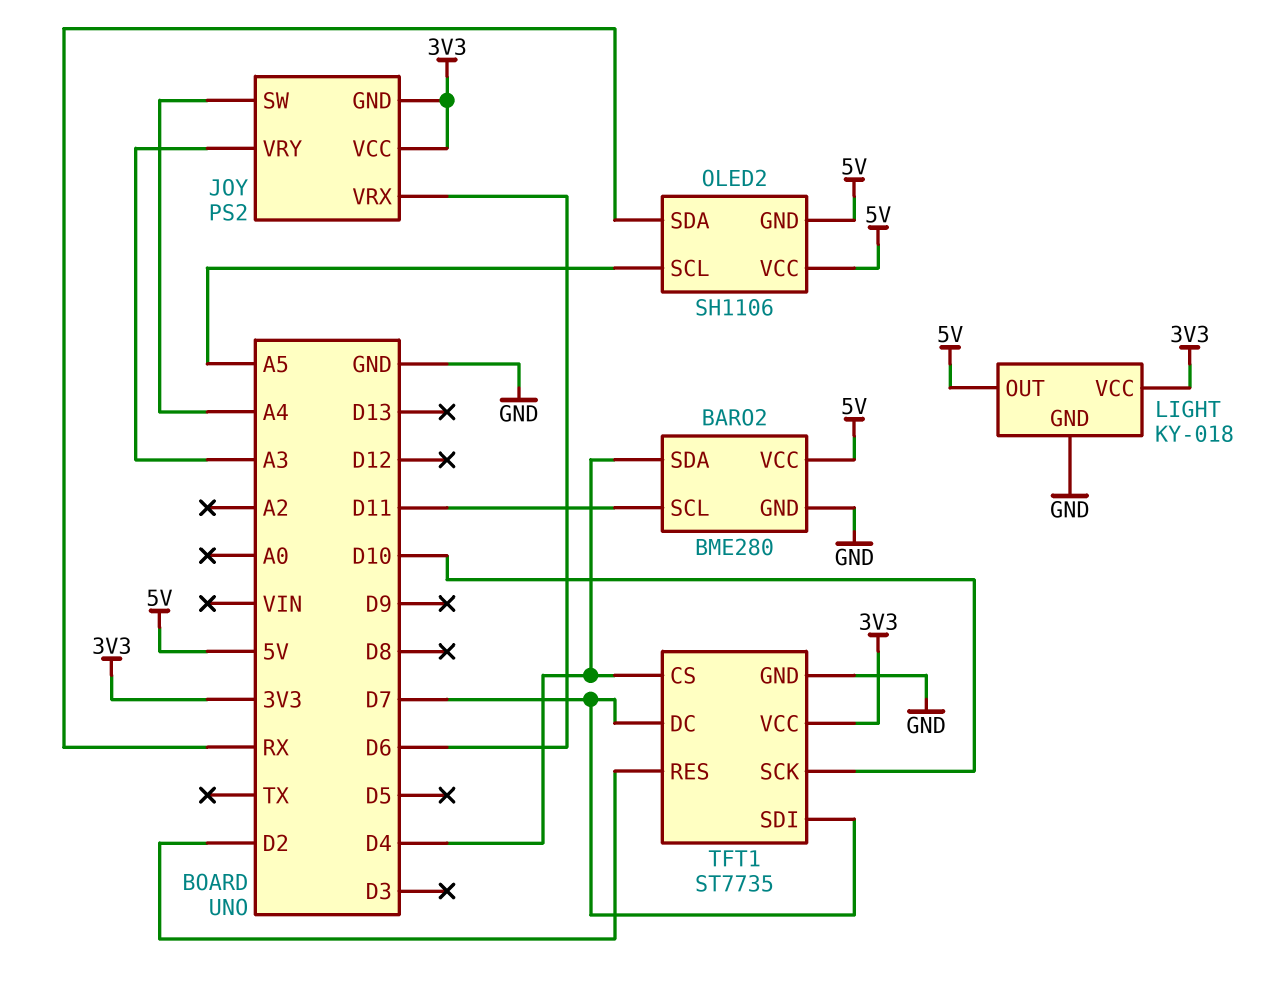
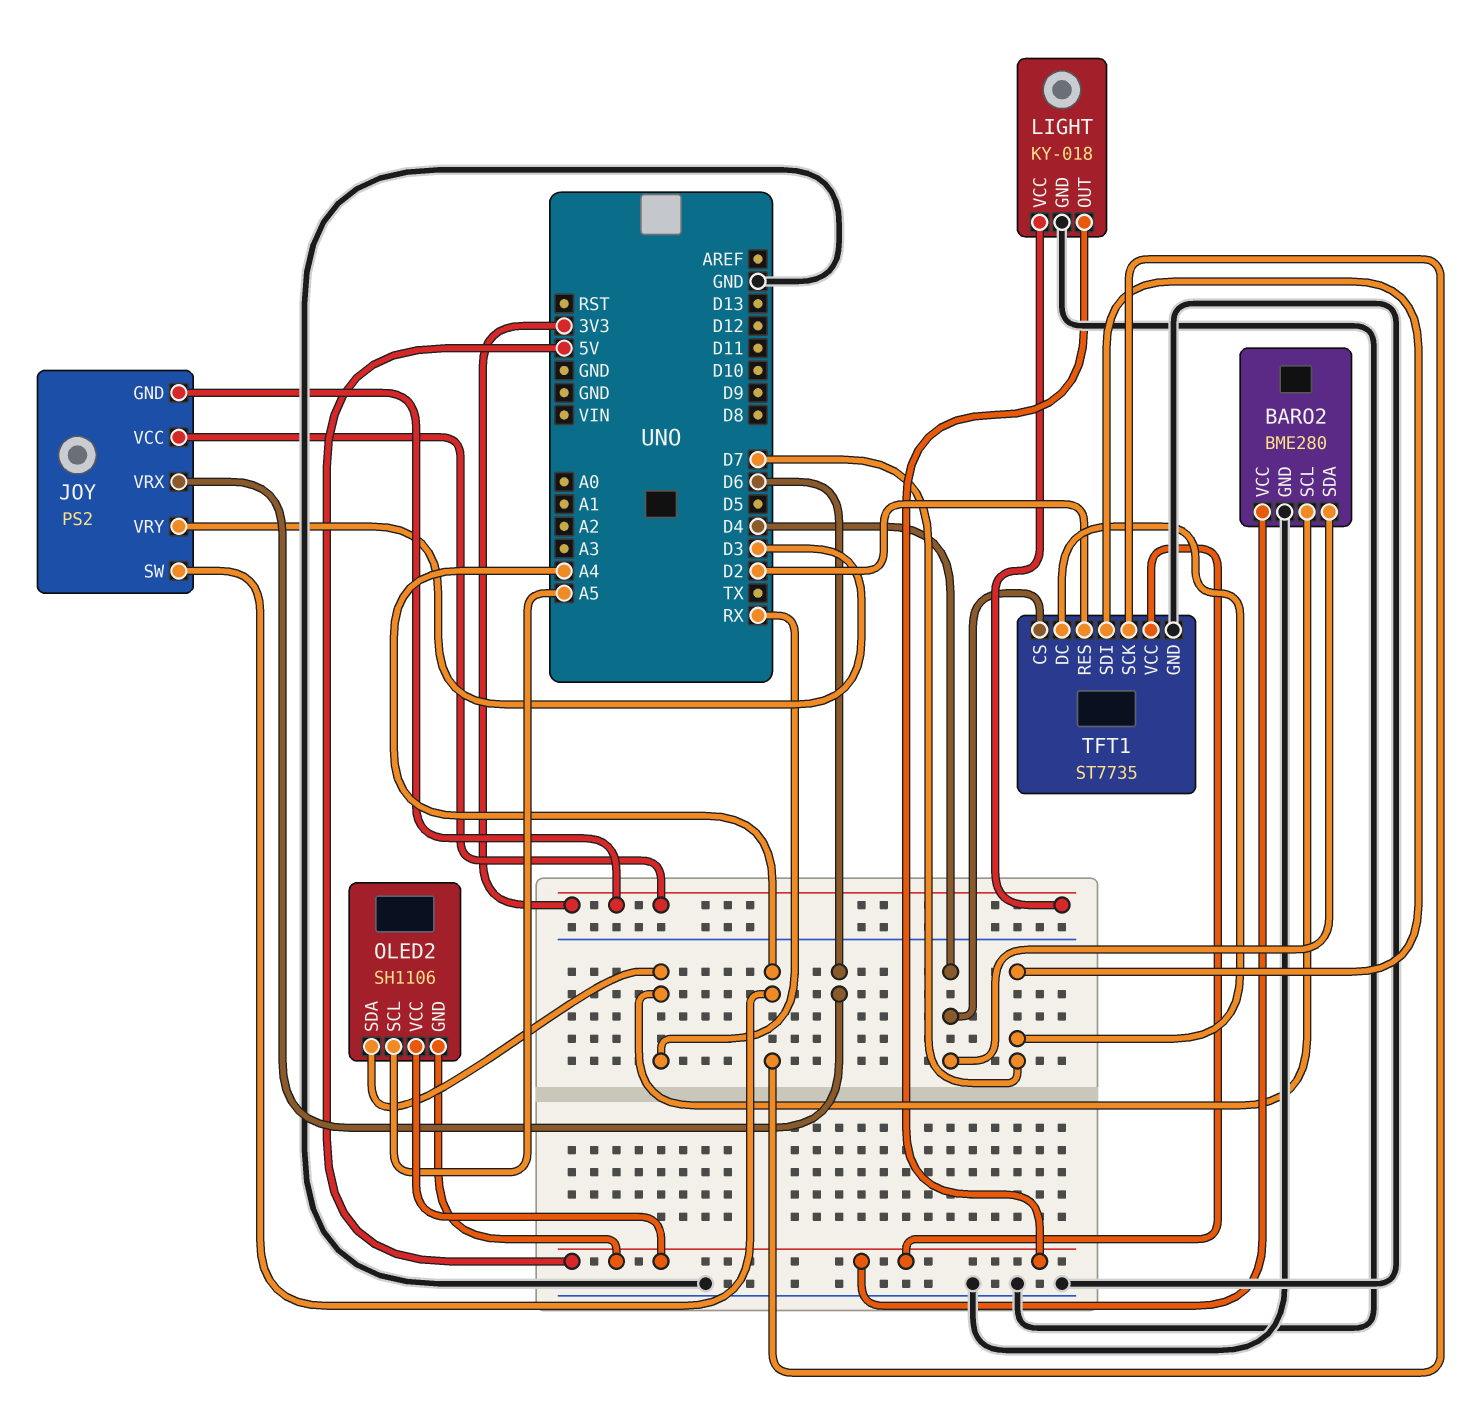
BARO2 pin SCL: D11 -> RX
JOY pin VRY: A3 -> D3
TFT1 pin SCK: D10 -> A4
TFT1 pin VCC: 3V3 -> 5V

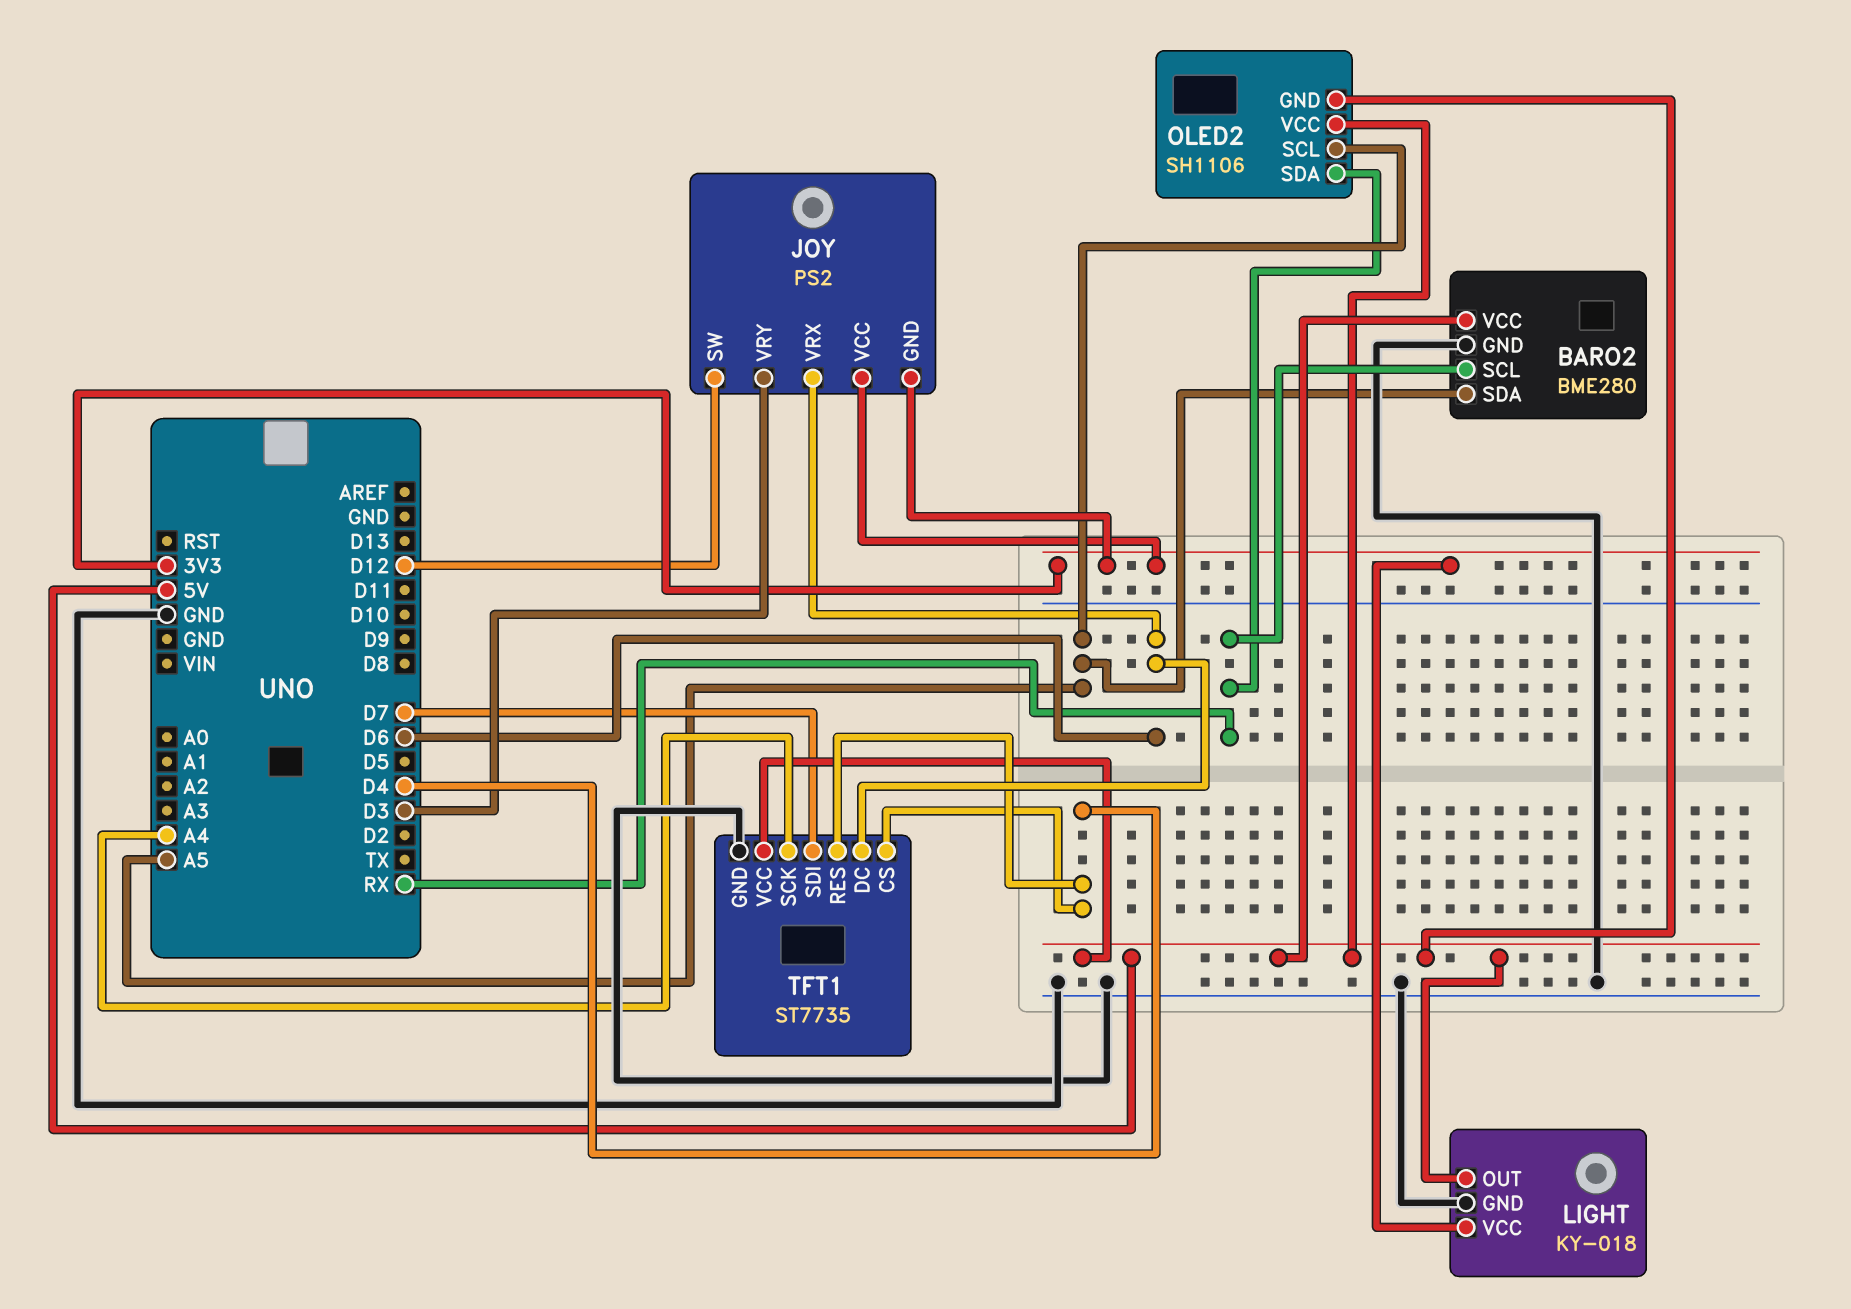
BARO2 pin SDA: D4 -> A5
JOY pin SW: A4 -> D12
TFT1 pin DC: D7 -> D6
TFT1 pin RES: D2 -> D4

